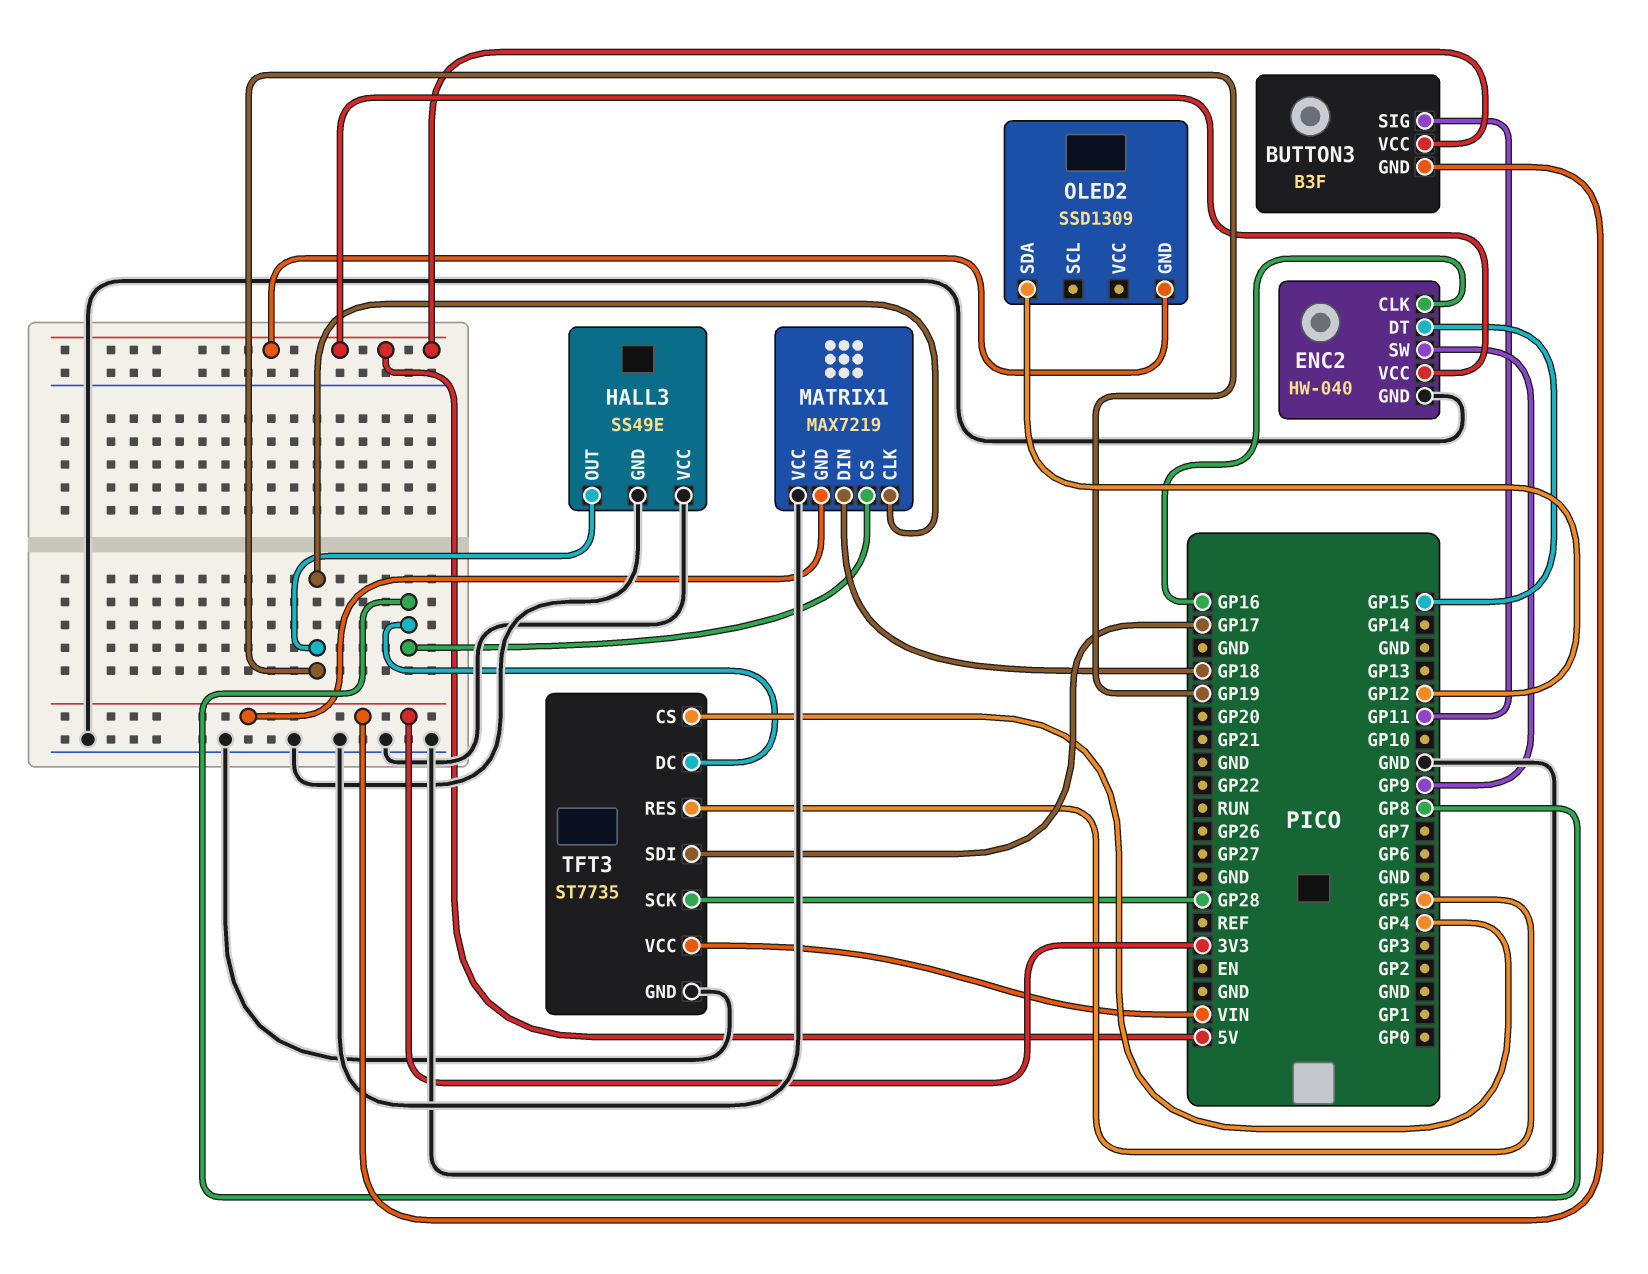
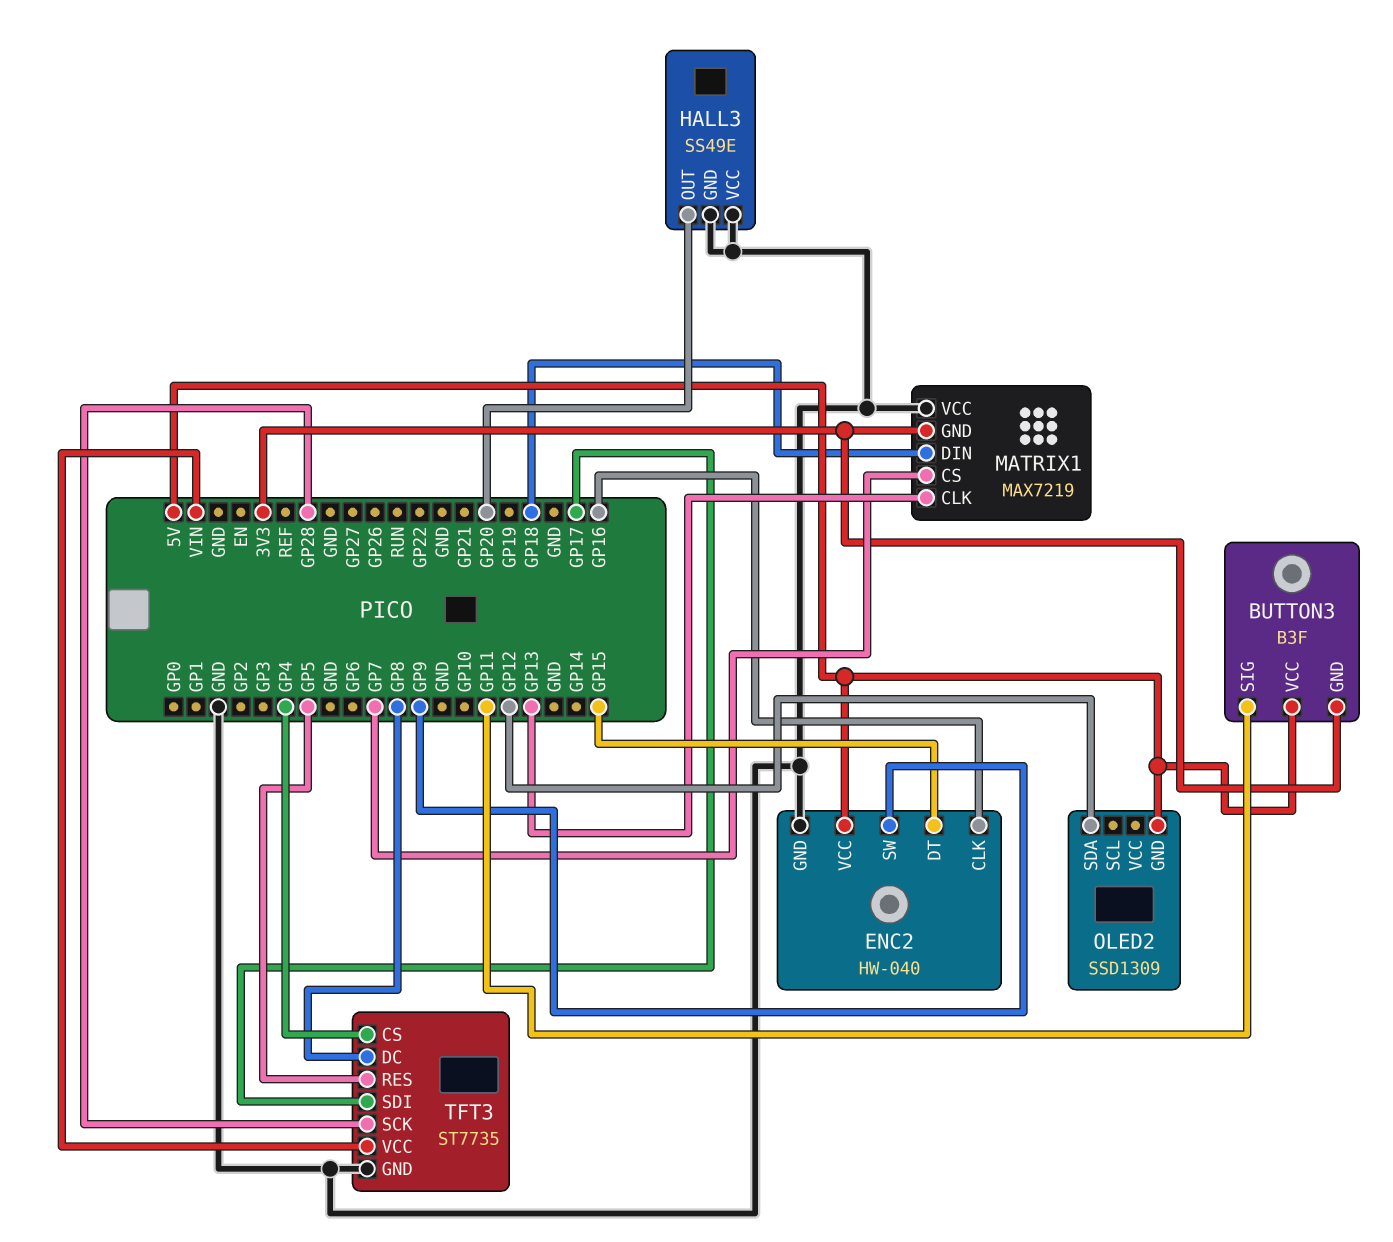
HALL3 pin OUT: GP19 -> GP20
MATRIX1 pin CLK: GP19 -> GP13
MATRIX1 pin CS: GP8 -> GP7

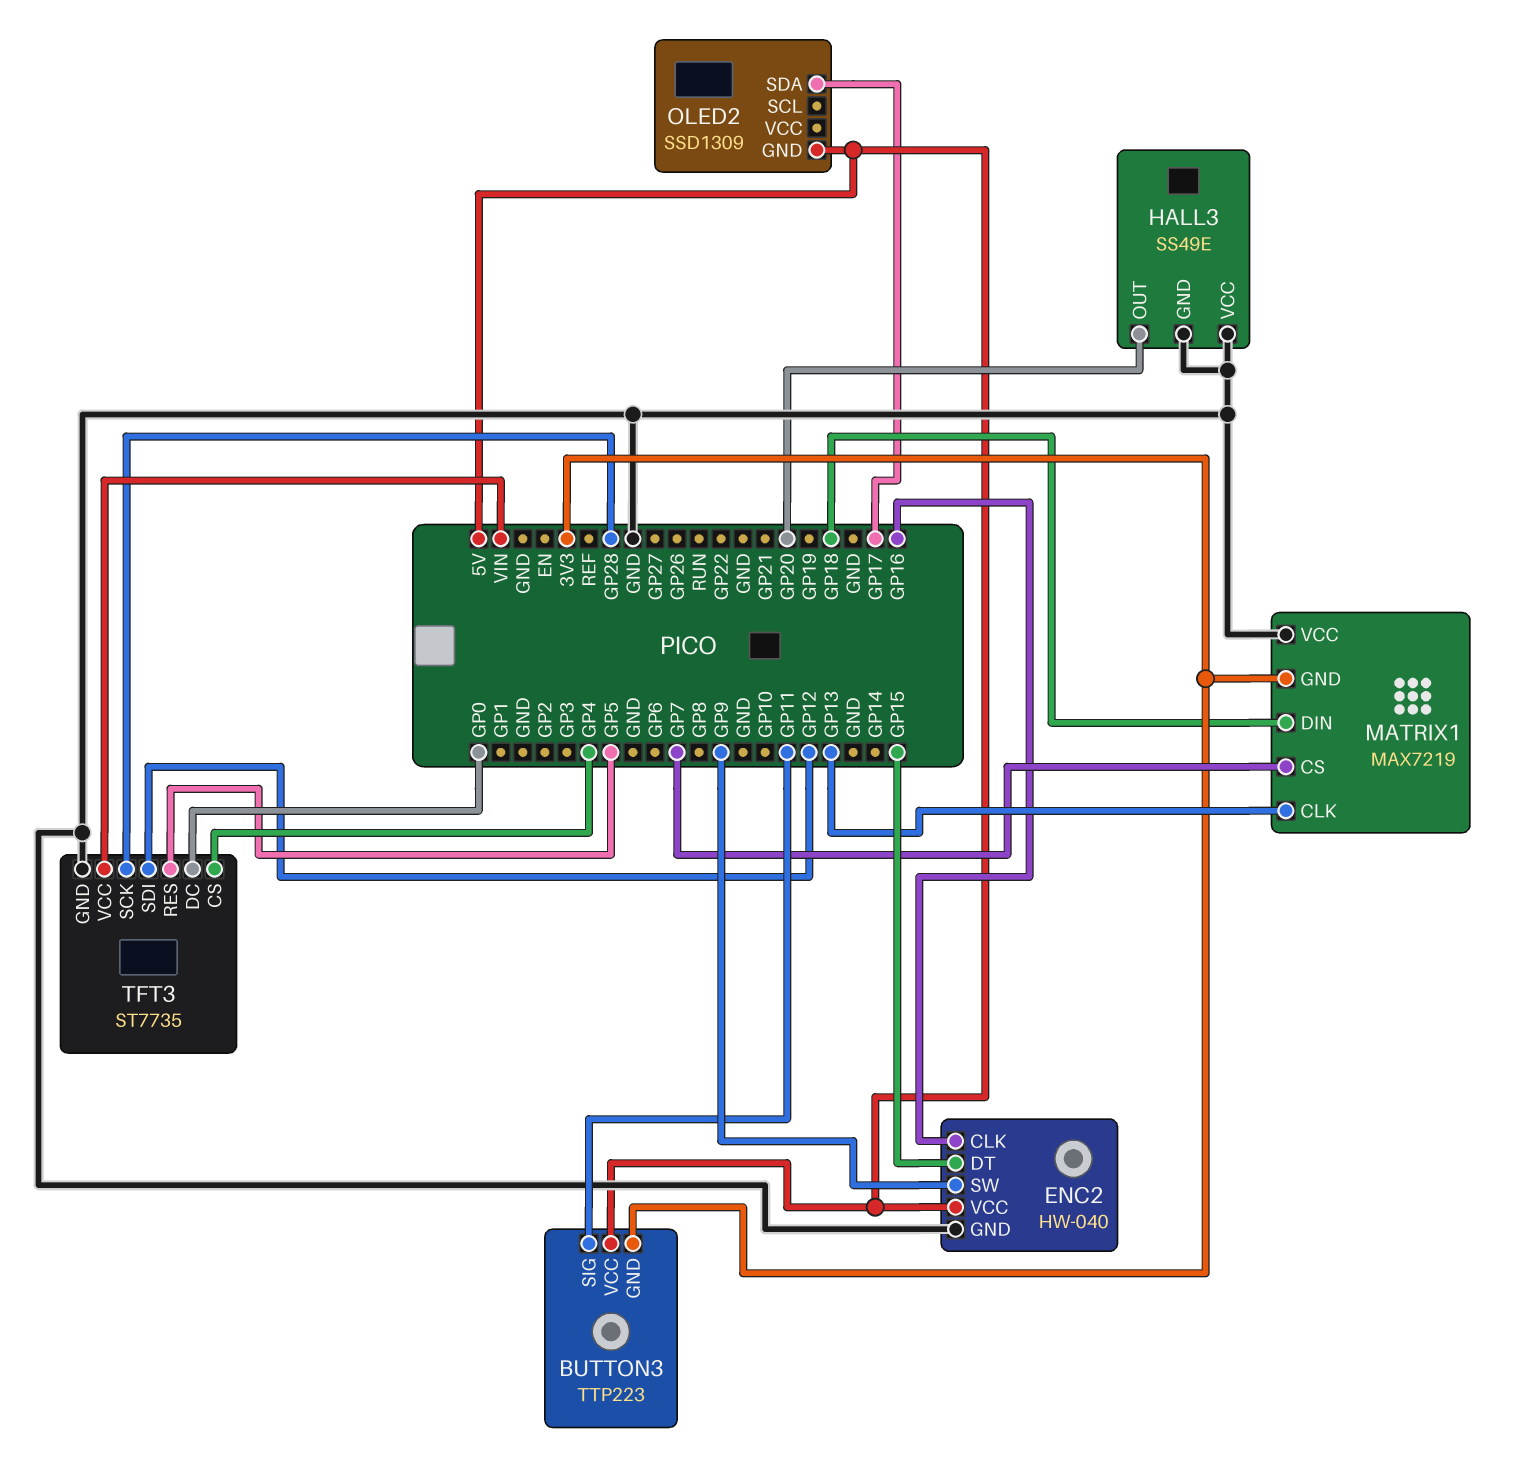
BUTTON3: B3F -> TTP223
OLED2 pin SDA: GP12 -> GP17
TFT3 pin DC: GP8 -> GP0
TFT3 pin SDI: GP17 -> GP12

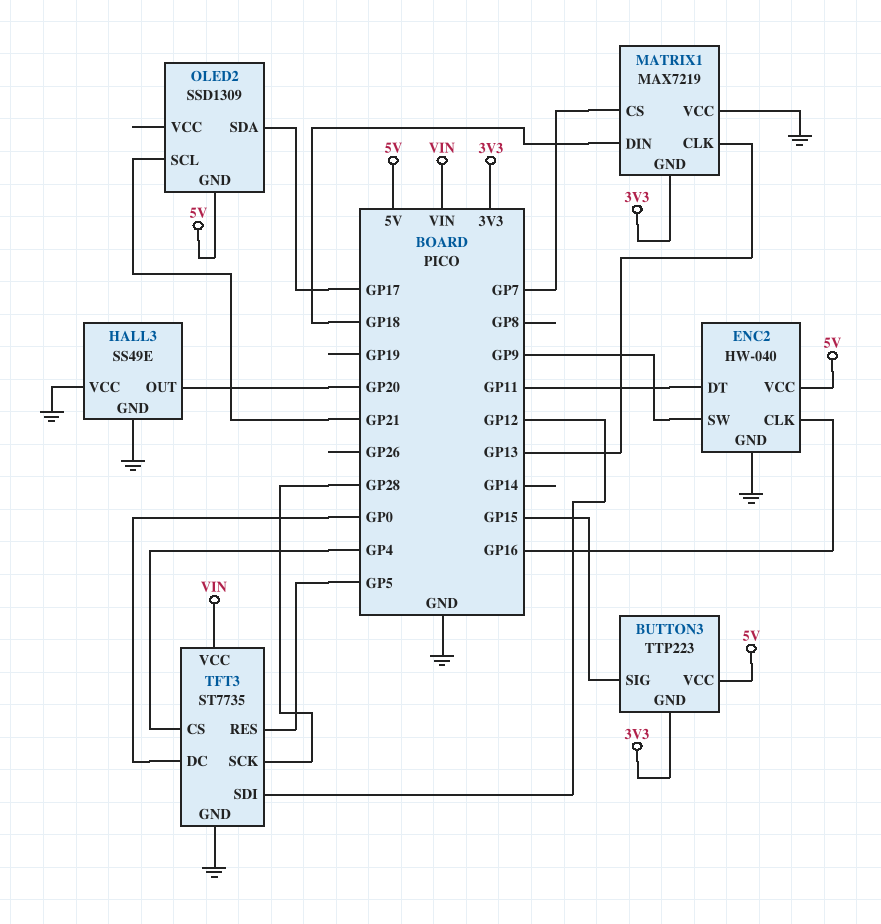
BUTTON3 pin SIG: GP11 -> GP15
ENC2 pin DT: GP15 -> GP11
OLED2 pin SCL: none -> GP21

